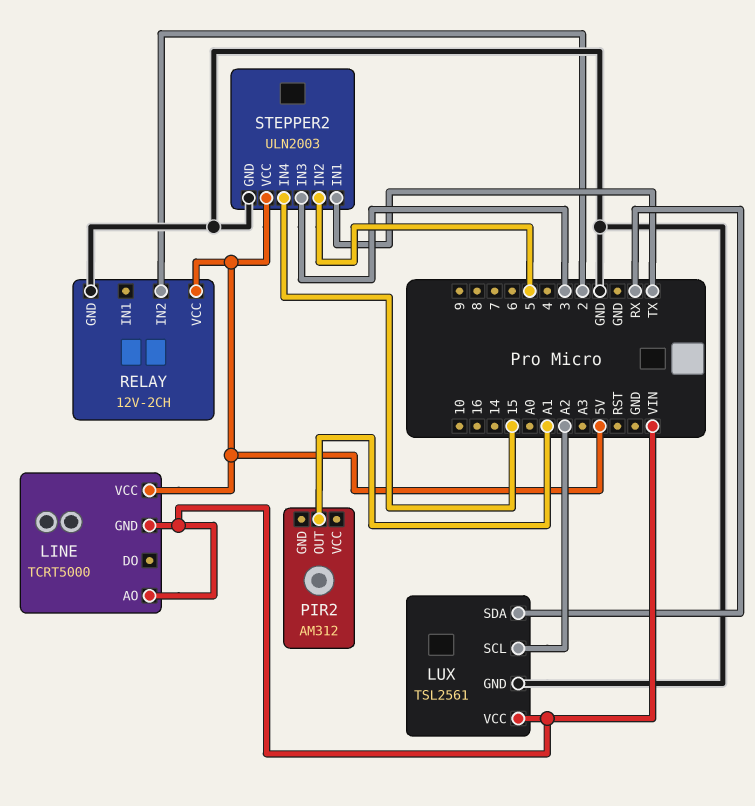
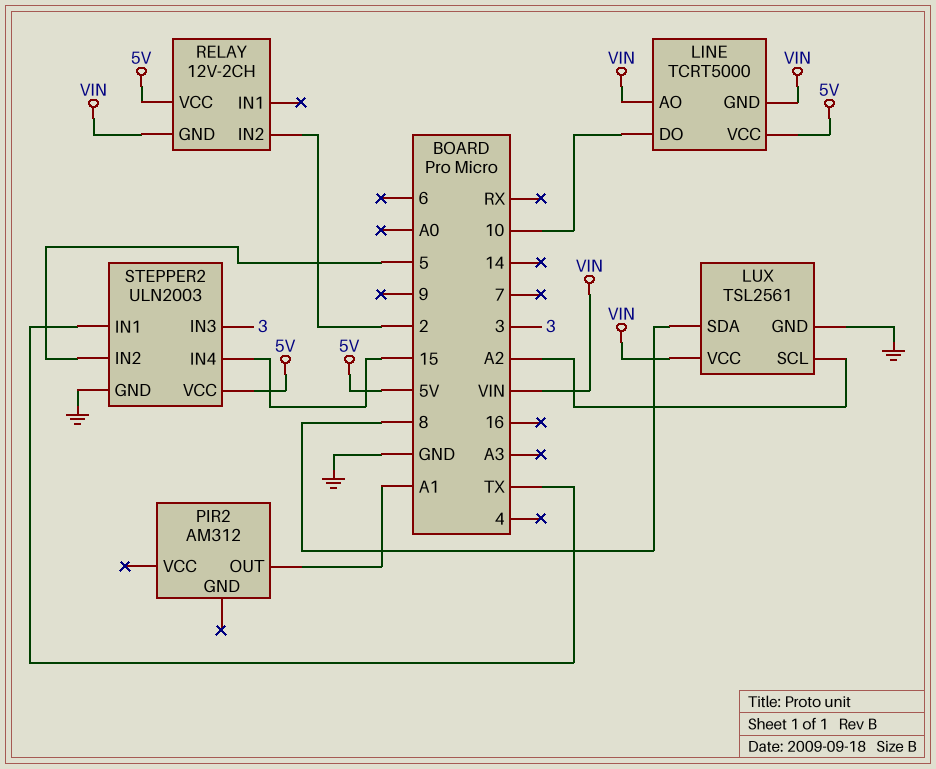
LINE pin DO: none -> 10
LUX pin SDA: RX -> 8
RELAY pin GND: GND -> VIN

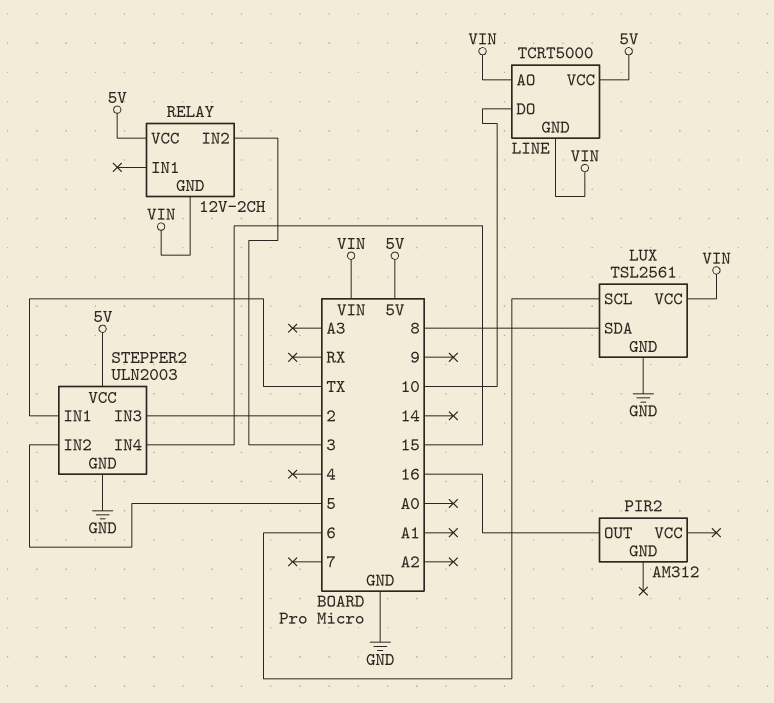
LUX pin SCL: A2 -> 6
PIR2 pin OUT: A1 -> 16
RELAY pin IN2: 2 -> 3
STEPPER2 pin IN3: 3 -> 2

